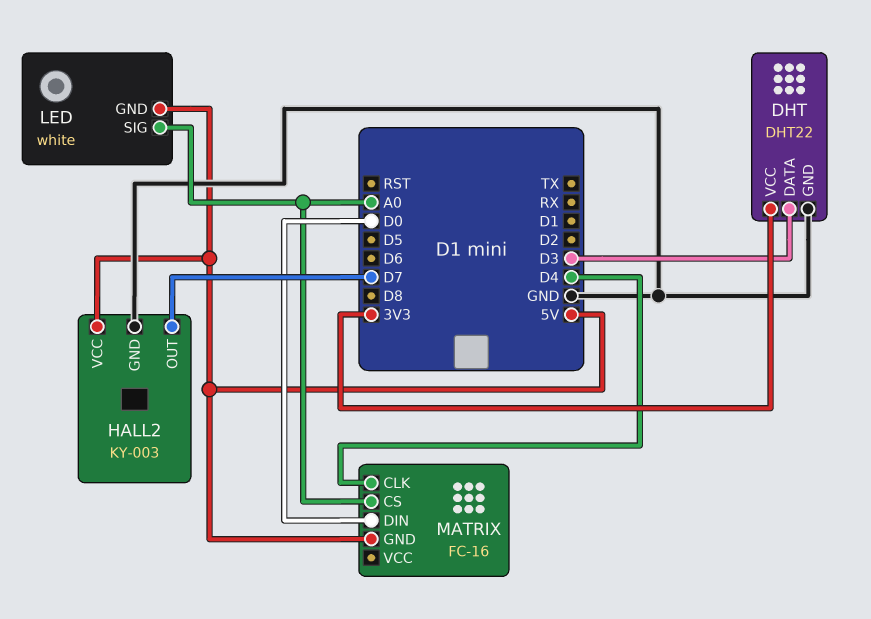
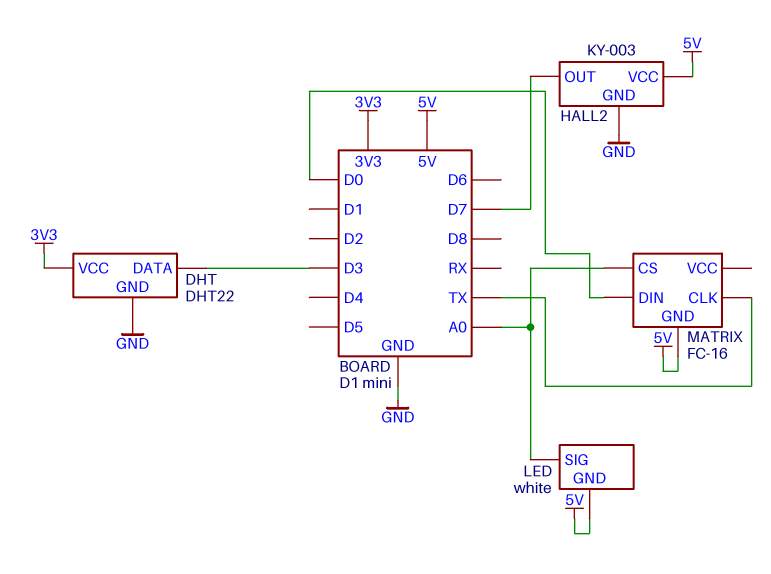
MATRIX pin CLK: D4 -> TX

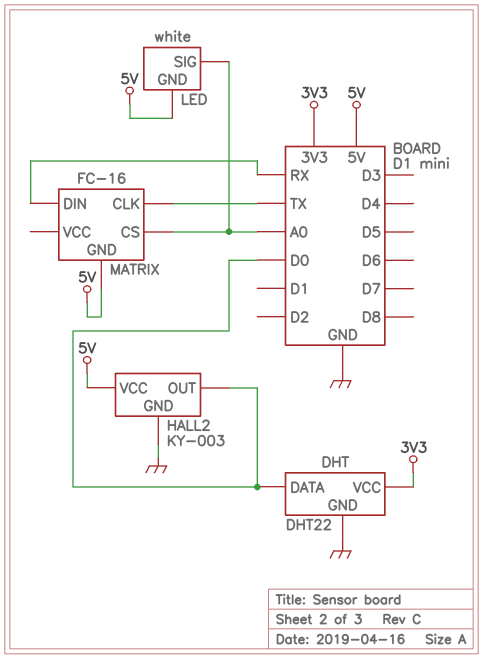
DHT pin DATA: D3 -> D0
HALL2 pin OUT: D7 -> D0
MATRIX pin DIN: D0 -> RX

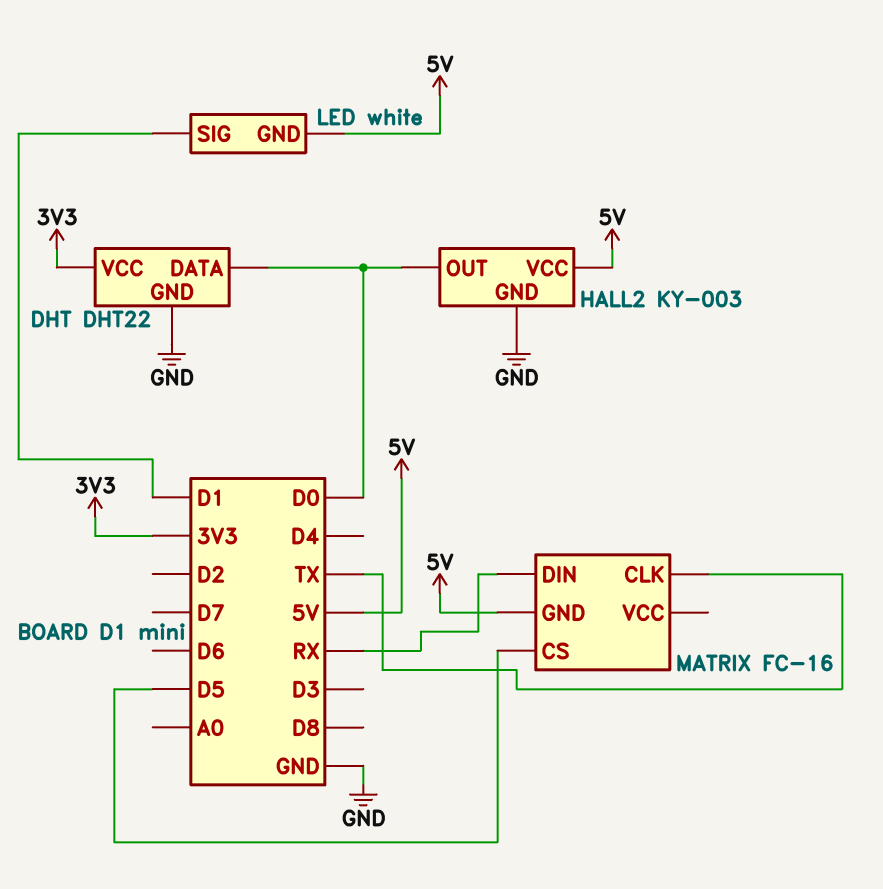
LED pin SIG: A0 -> D1
MATRIX pin CS: A0 -> D5

